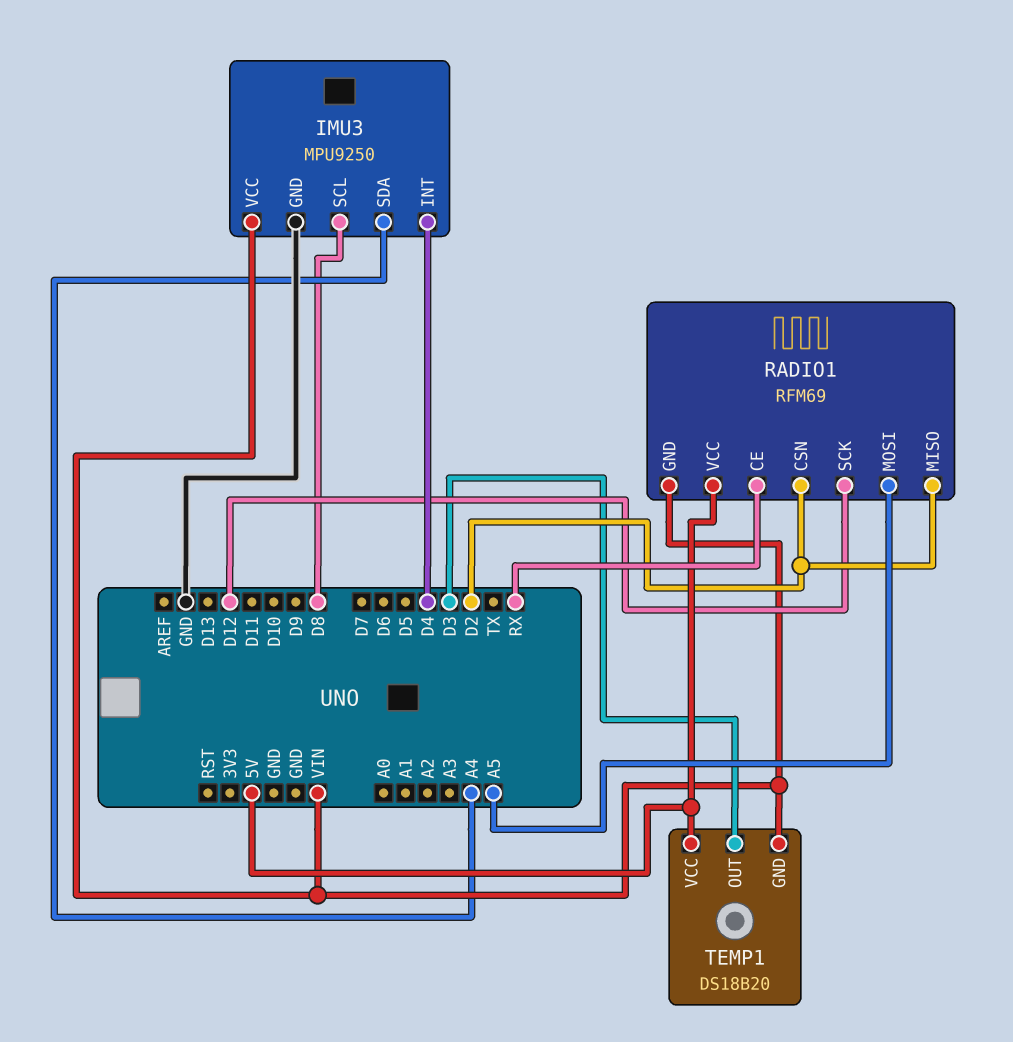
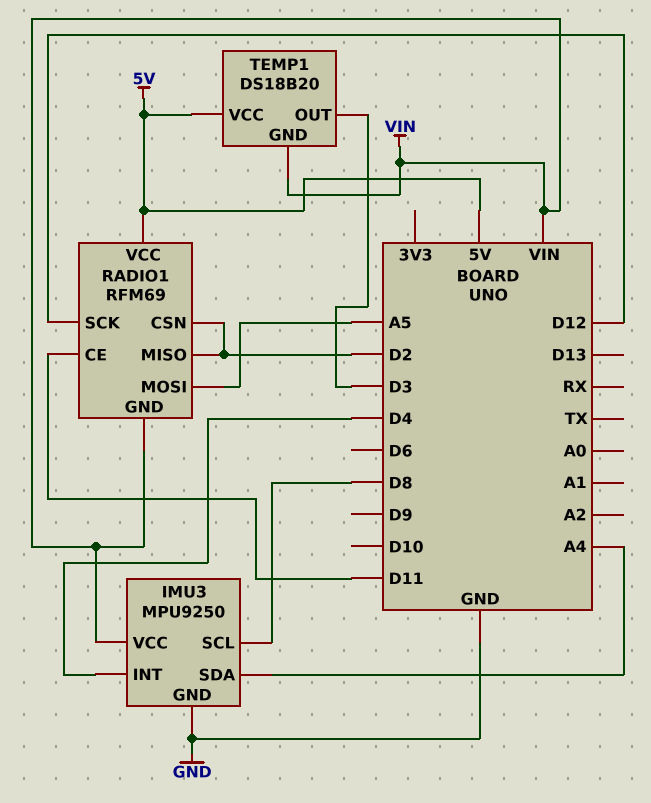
RADIO1 pin CE: RX -> D11

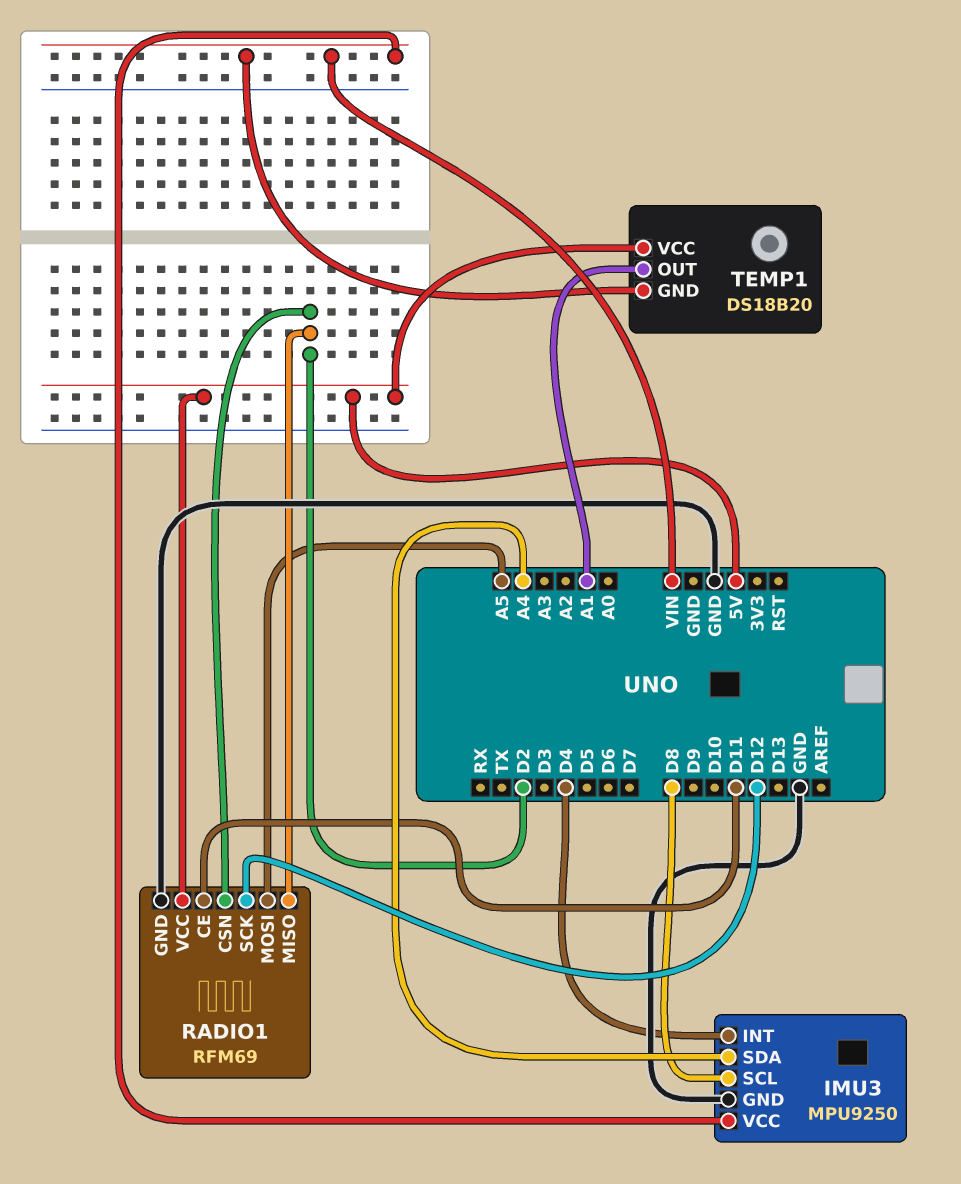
RADIO1 pin GND: VIN -> GND
TEMP1 pin OUT: D3 -> A1

